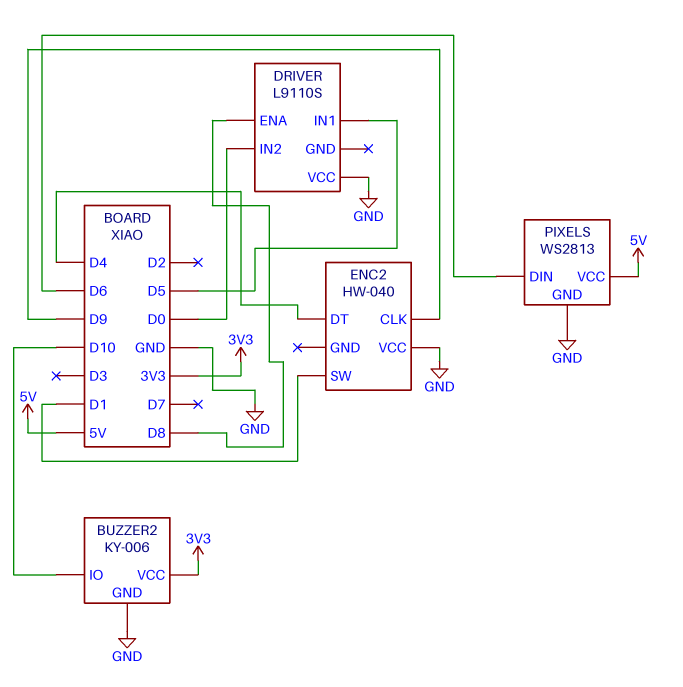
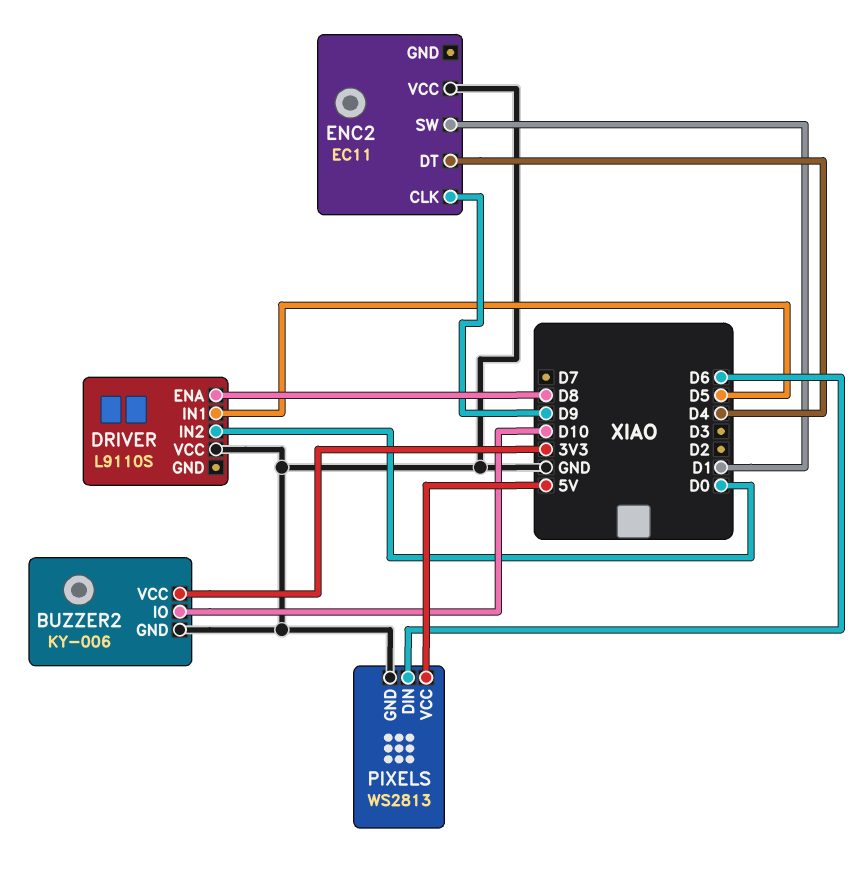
ENC2: HW-040 -> EC11

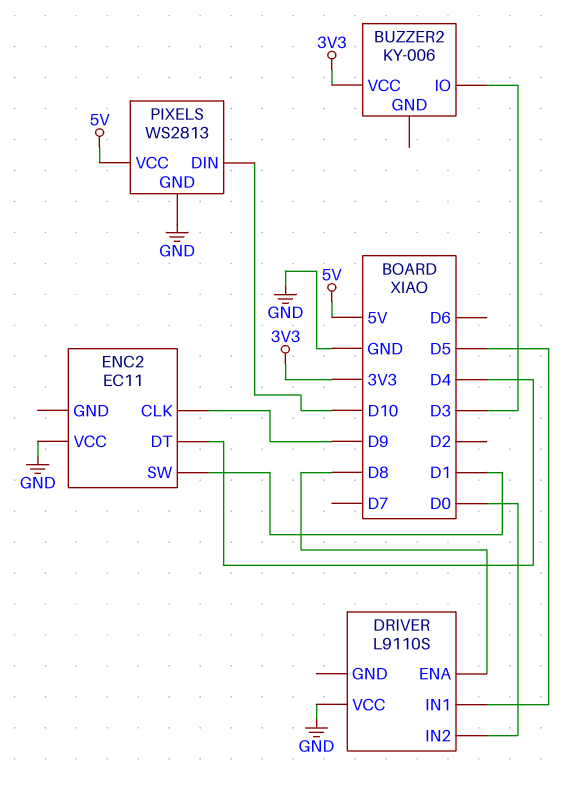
BUZZER2 pin GND: GND -> none
BUZZER2 pin IO: D10 -> D3
PIXELS pin DIN: D6 -> D10

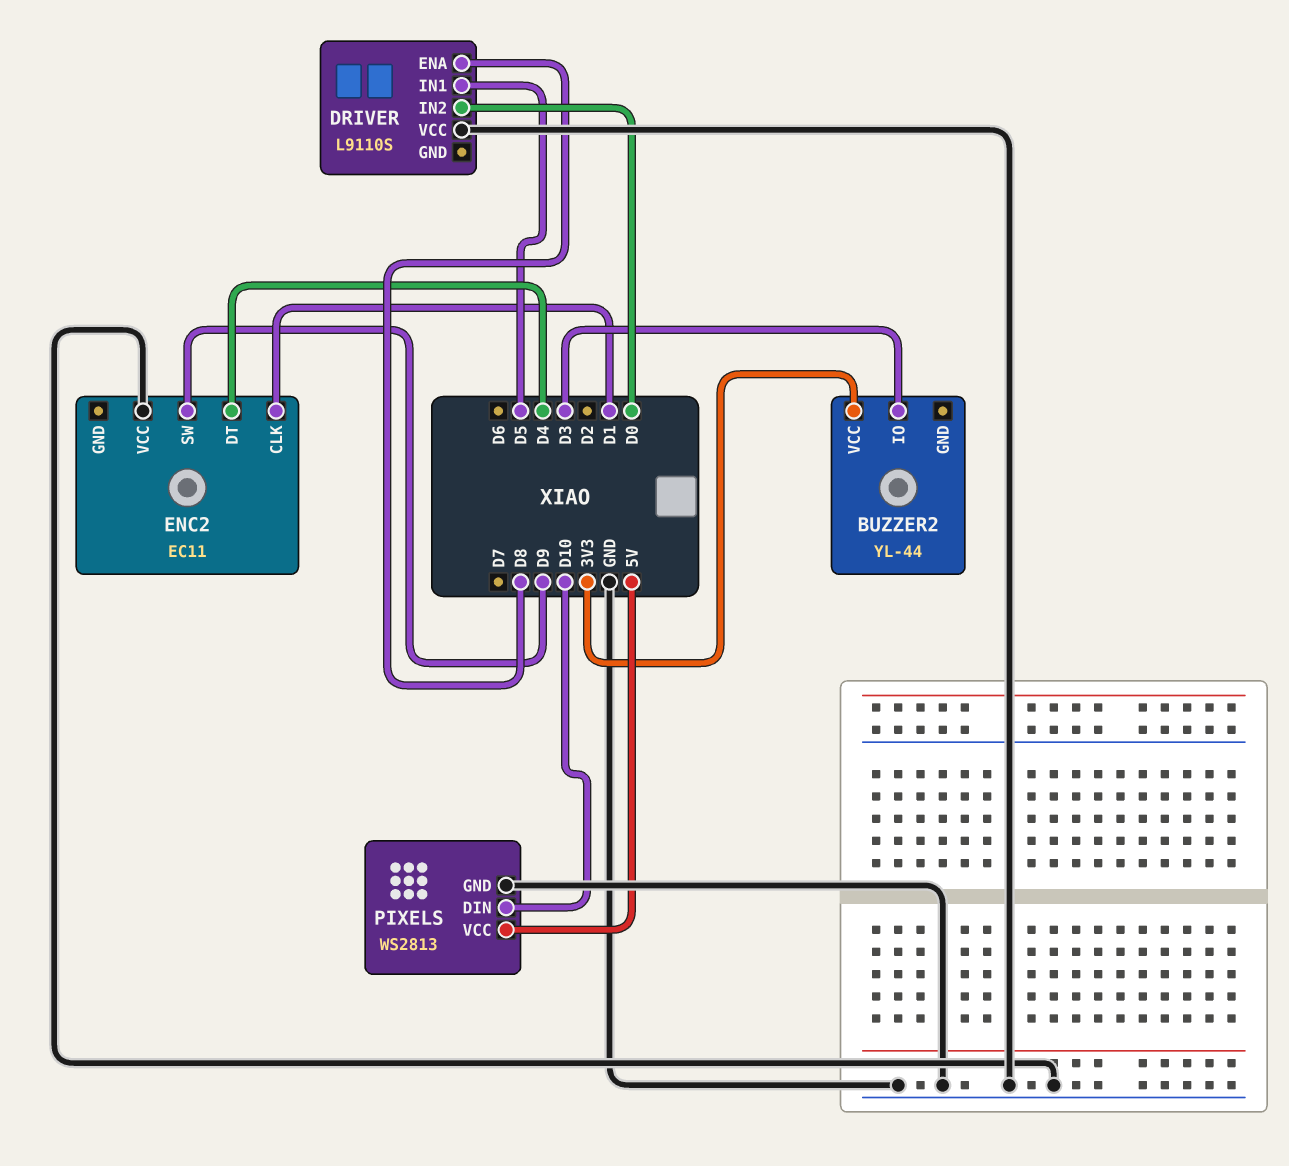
BUZZER2: KY-006 -> YL-44
ENC2 pin CLK: D9 -> D1
ENC2 pin SW: D1 -> D9

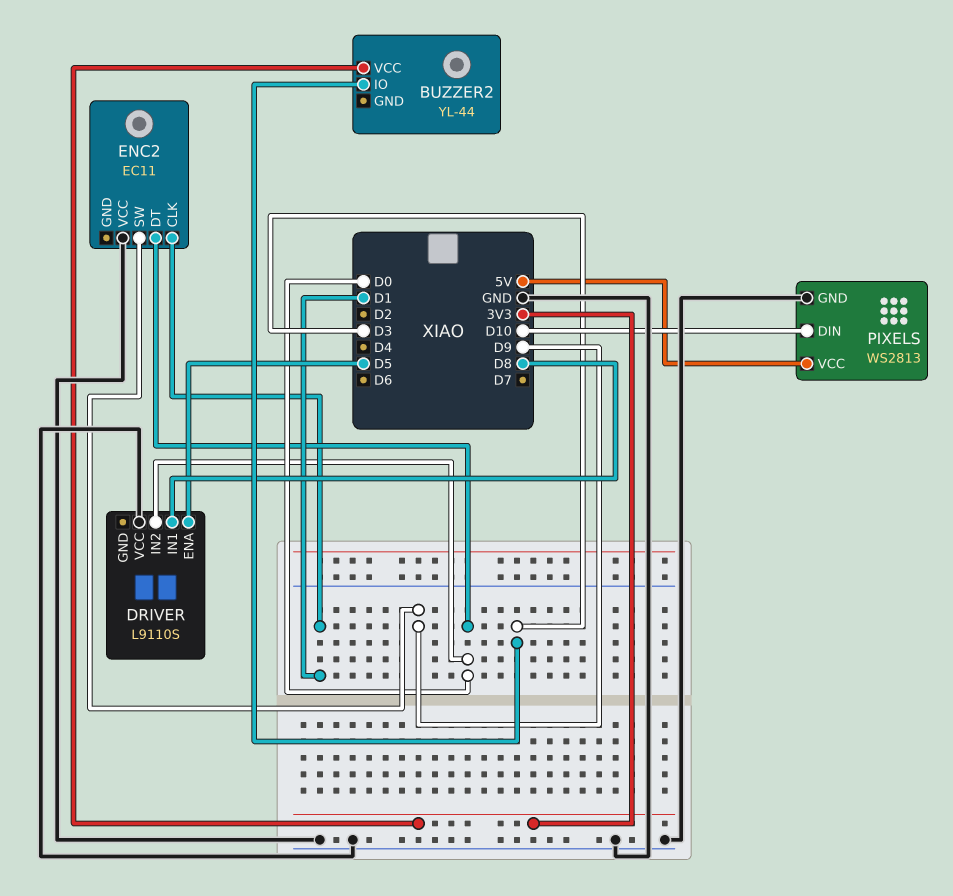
DRIVER pin ENA: D8 -> D5
DRIVER pin IN1: D5 -> D8
ENC2 pin DT: D4 -> D0

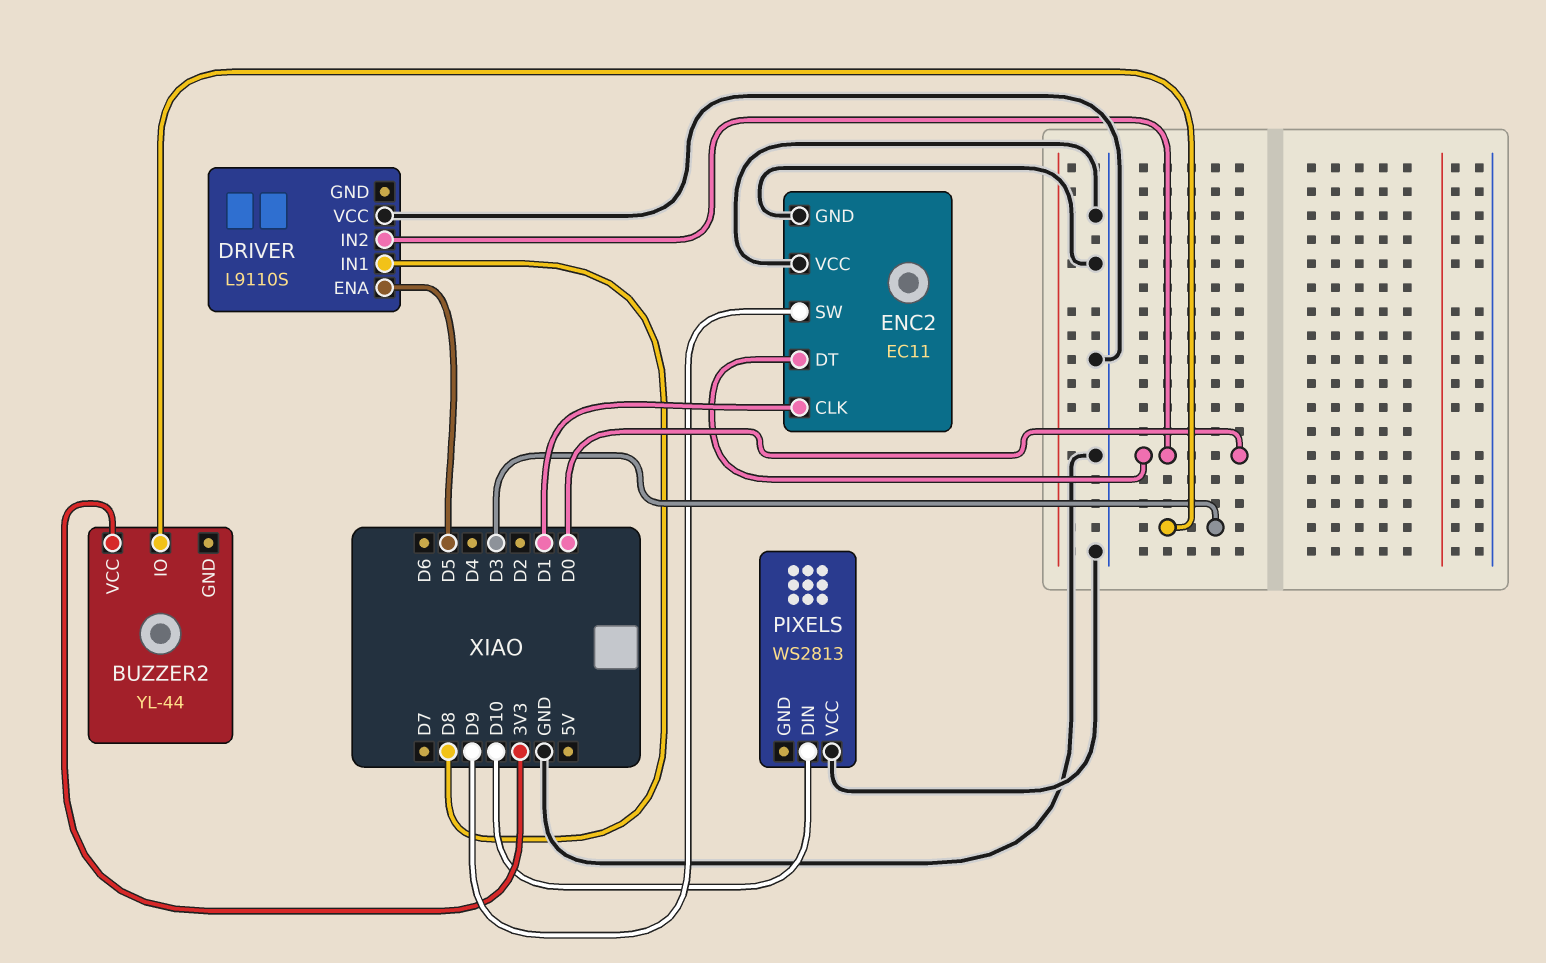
ENC2 pin GND: none -> GND
PIXELS pin GND: GND -> none
PIXELS pin VCC: 5V -> GND

